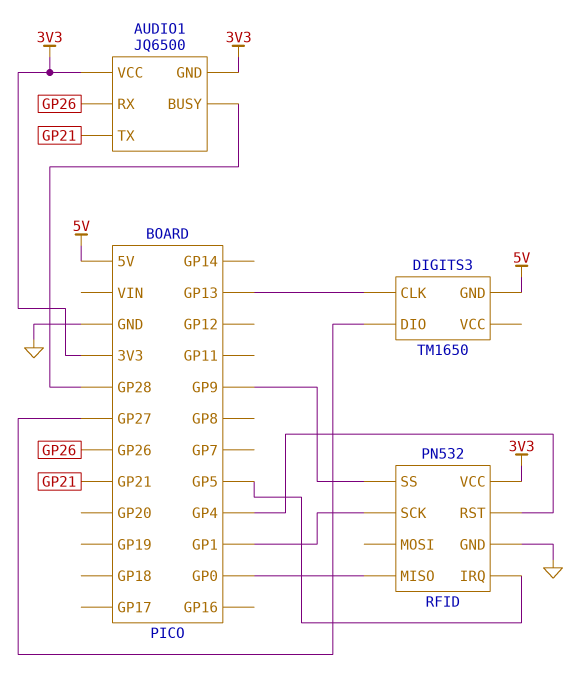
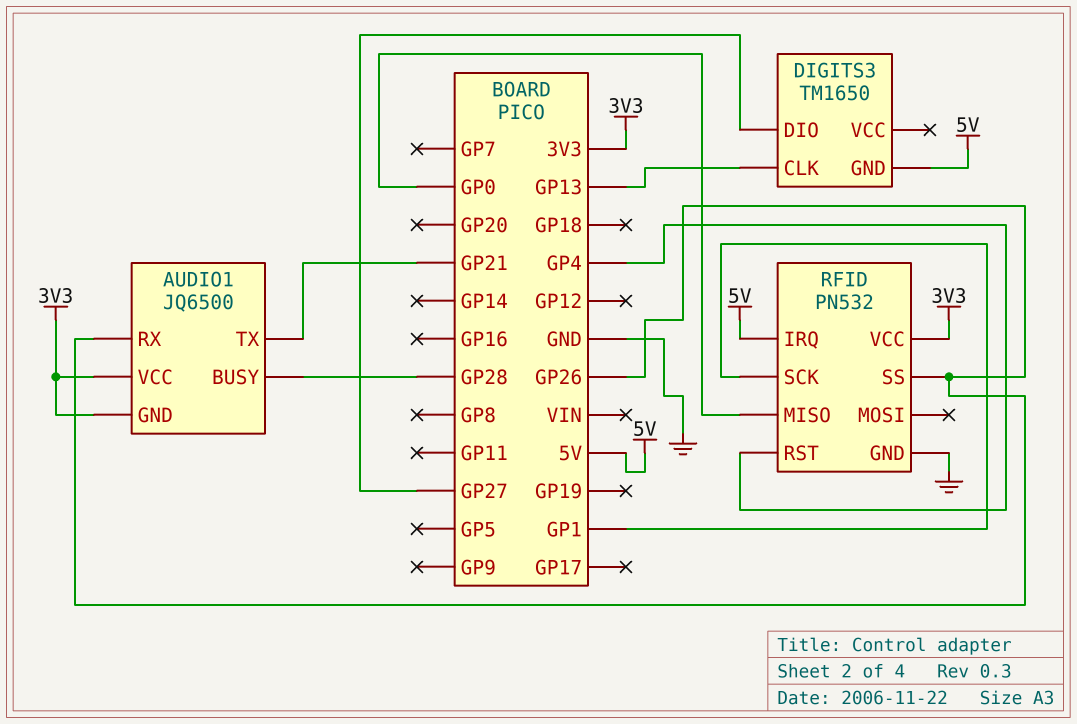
RFID pin IRQ: GP5 -> 5V
RFID pin SS: GP9 -> GP26

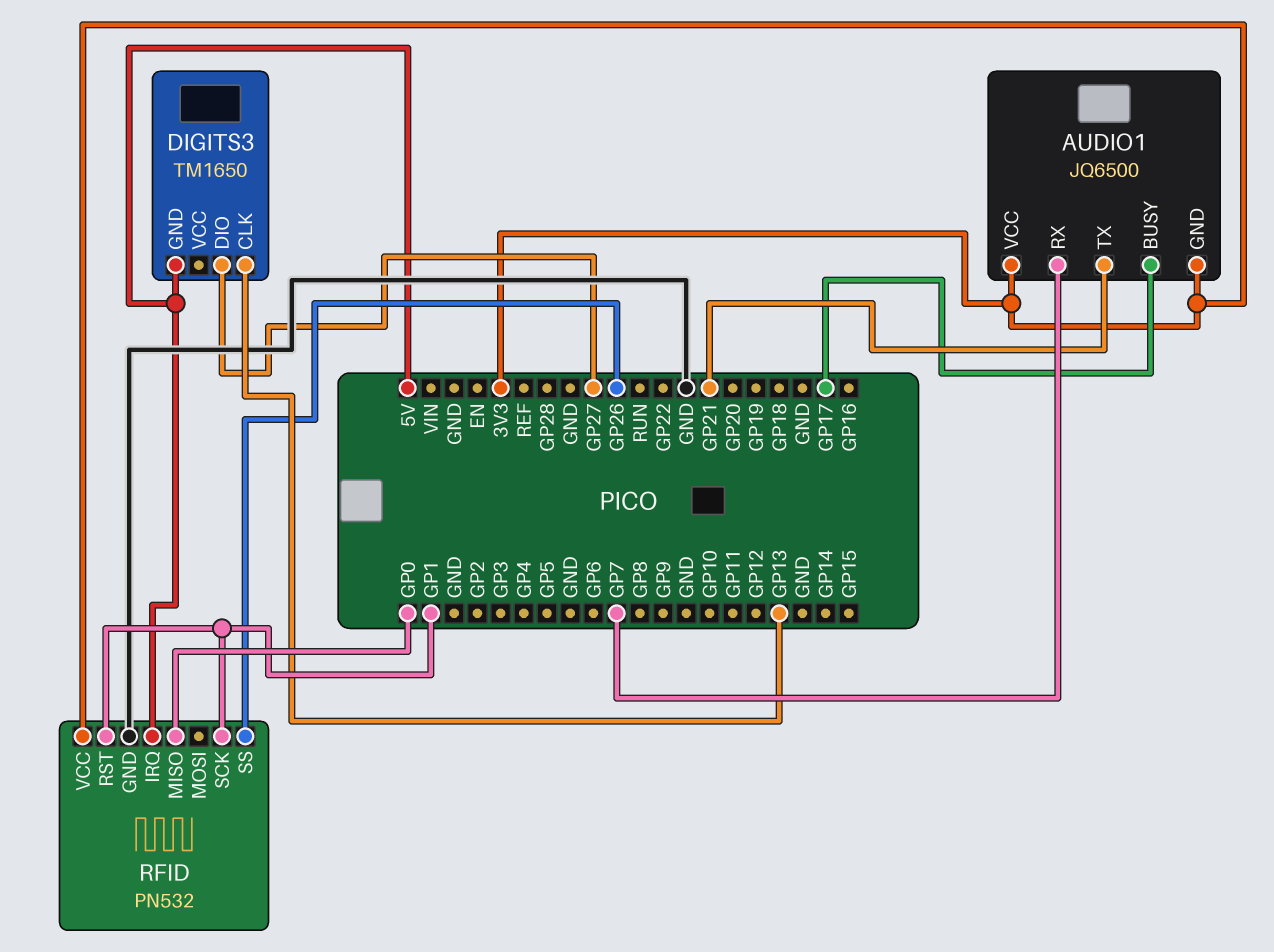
AUDIO1 pin BUSY: GP28 -> GP17
AUDIO1 pin RX: GP26 -> GP7
RFID pin RST: GP4 -> GP1

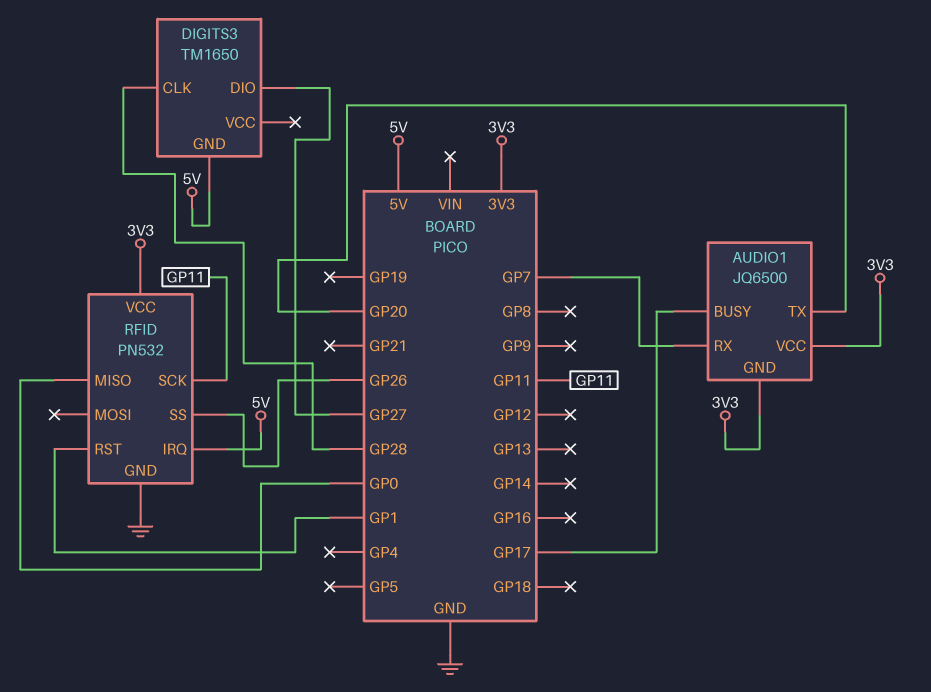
AUDIO1 pin TX: GP21 -> GP20
DIGITS3 pin CLK: GP13 -> GP28
RFID pin SCK: GP1 -> GP11

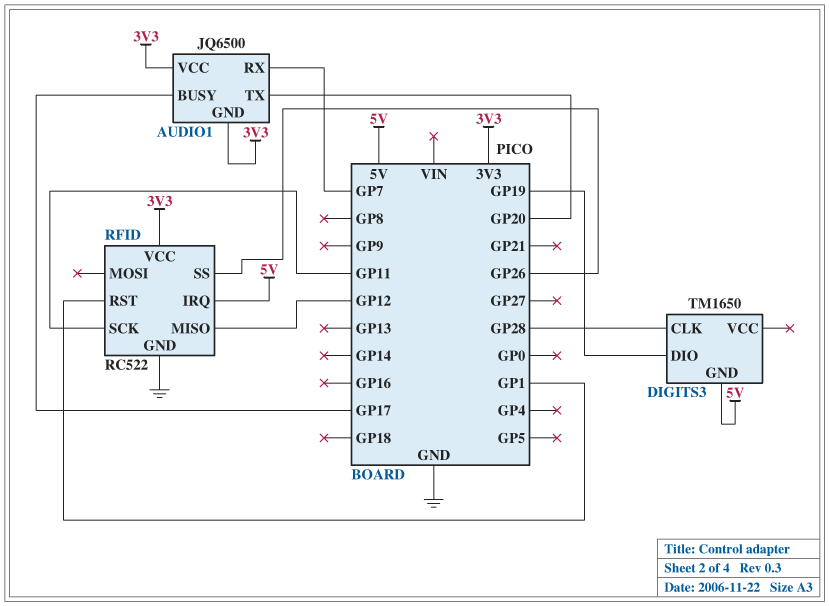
DIGITS3 pin DIO: GP27 -> GP19
RFID: PN532 -> RC522
RFID pin MISO: GP0 -> GP12

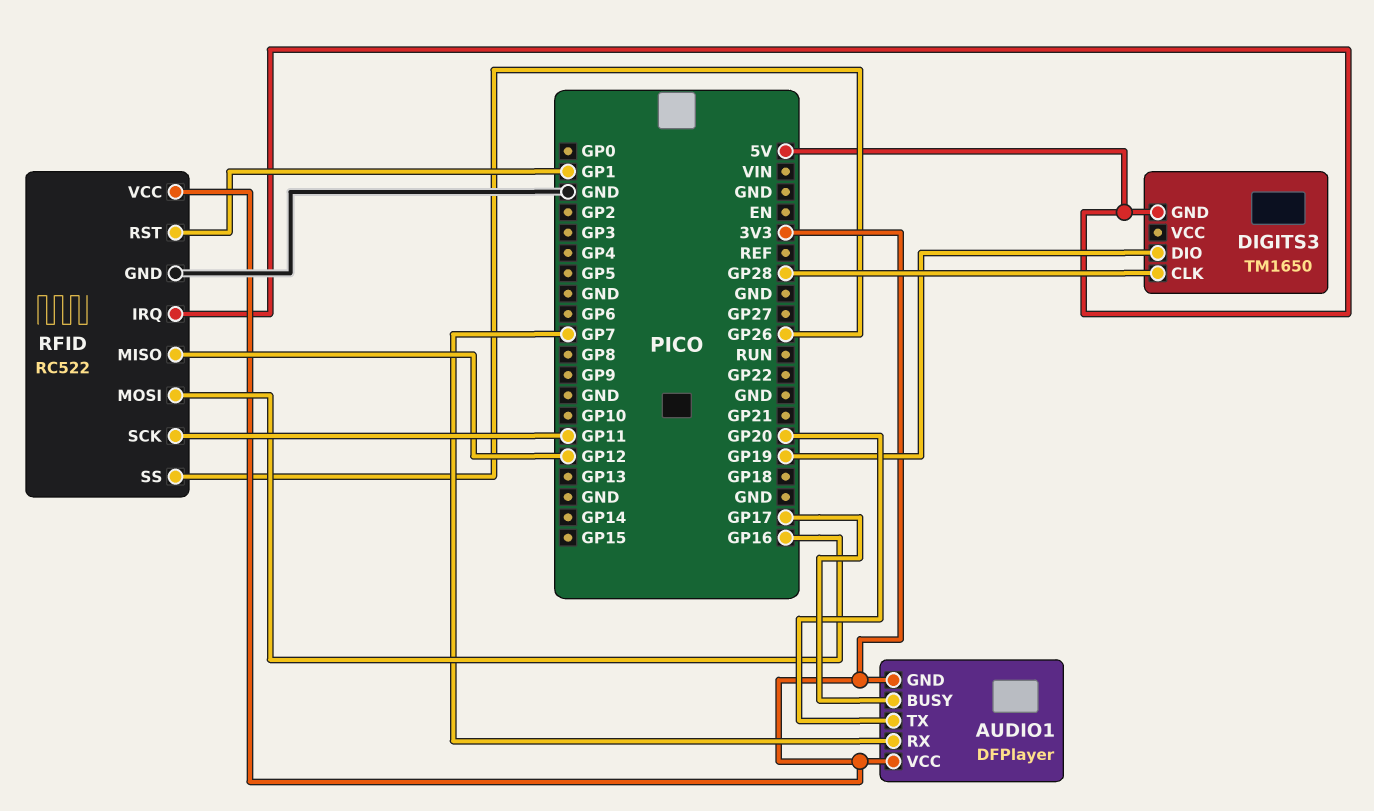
AUDIO1: JQ6500 -> DFPlayer
RFID pin MOSI: none -> GP16

